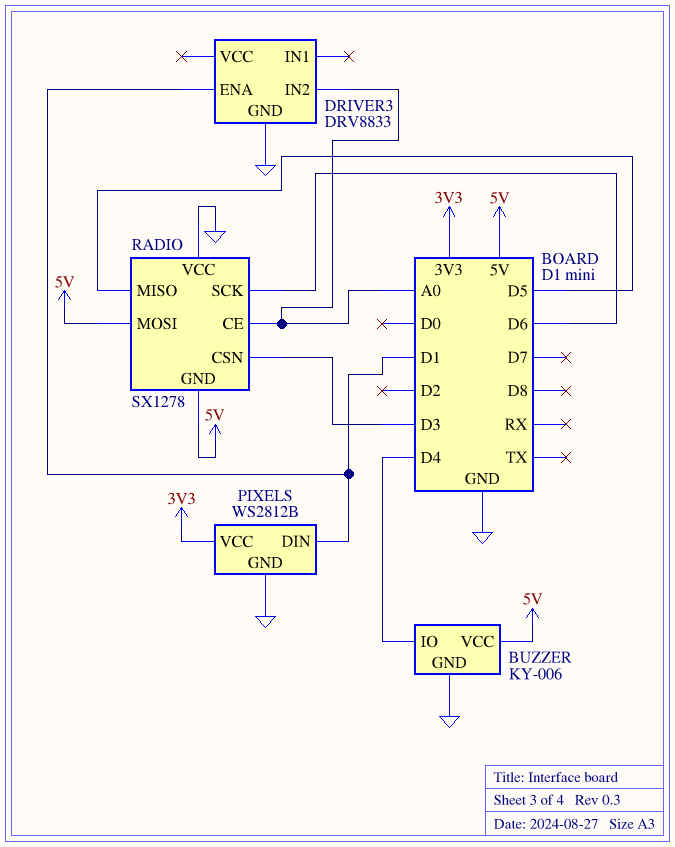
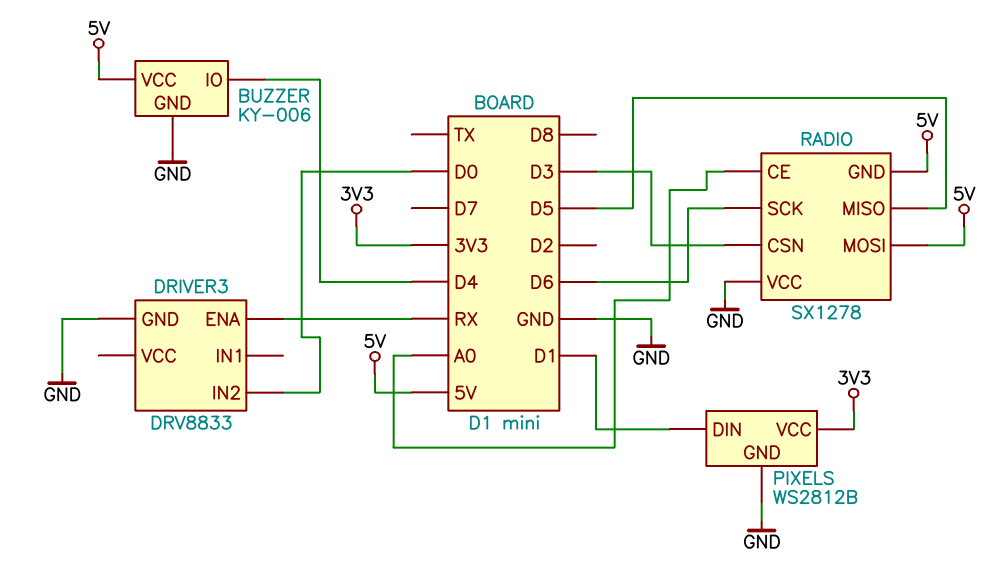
DRIVER3 pin ENA: D1 -> RX
DRIVER3 pin IN2: A0 -> D0

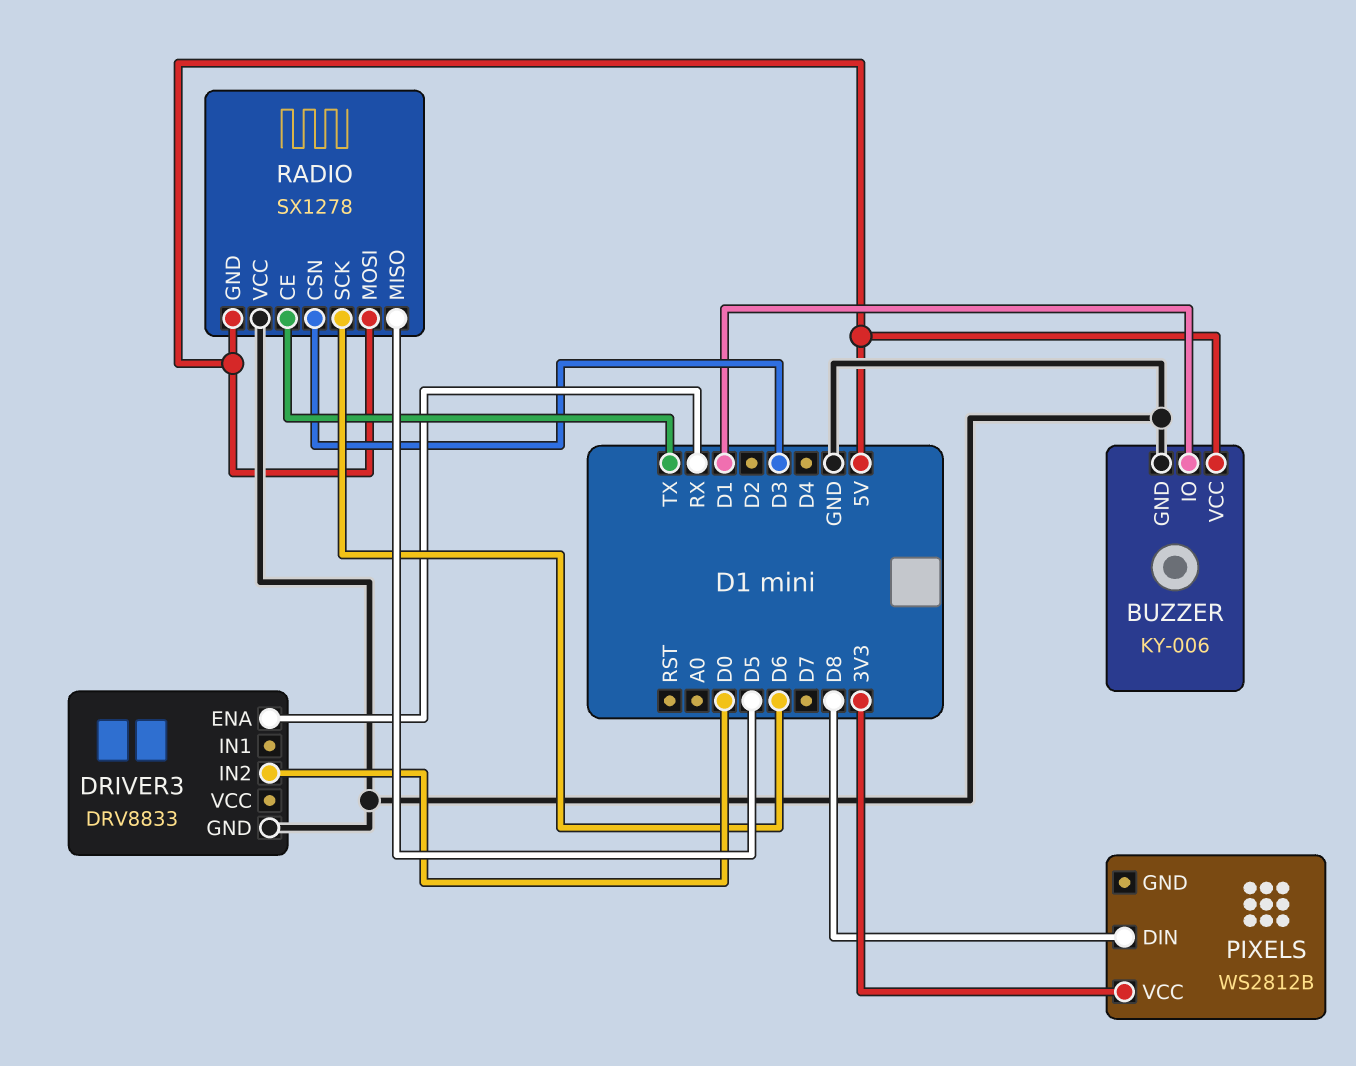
BUZZER pin IO: D4 -> D1
PIXELS pin DIN: D1 -> D8
PIXELS pin GND: GND -> none
RADIO pin CE: A0 -> TX

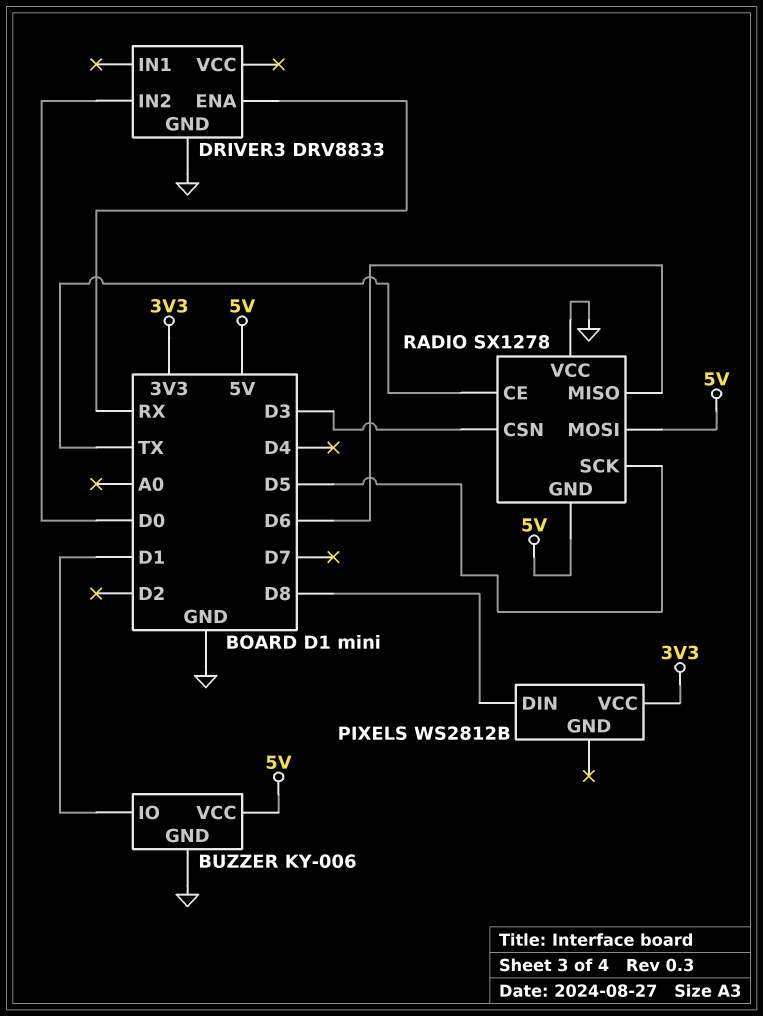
RADIO pin MISO: D5 -> D6
RADIO pin SCK: D6 -> D5

